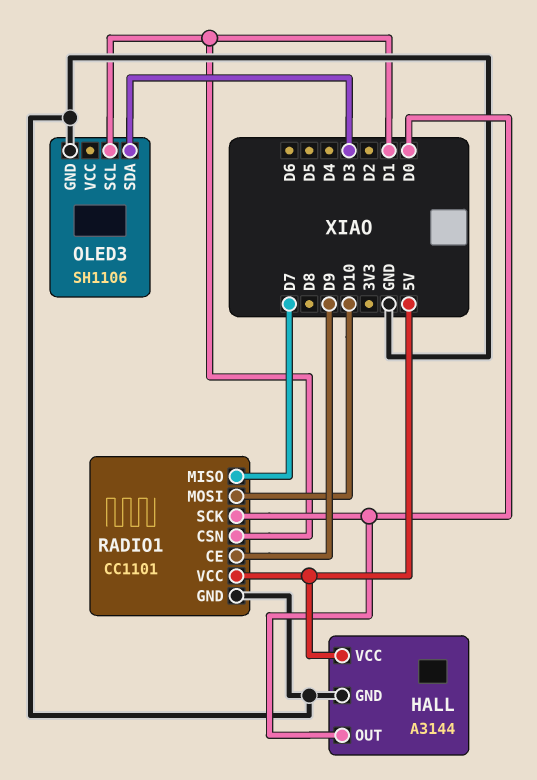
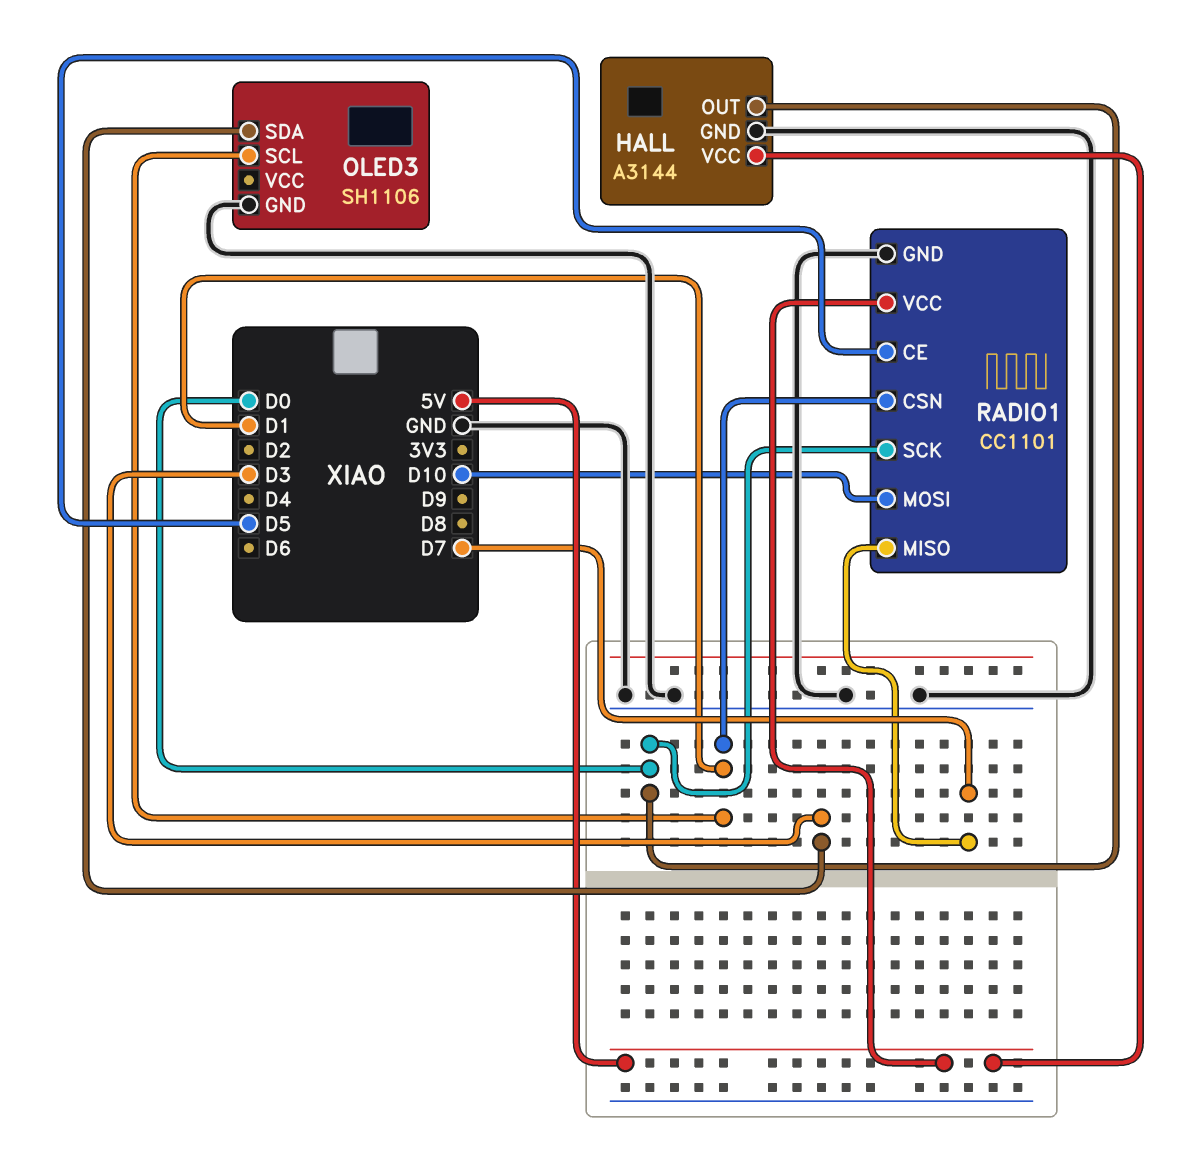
RADIO1 pin CE: D9 -> D5

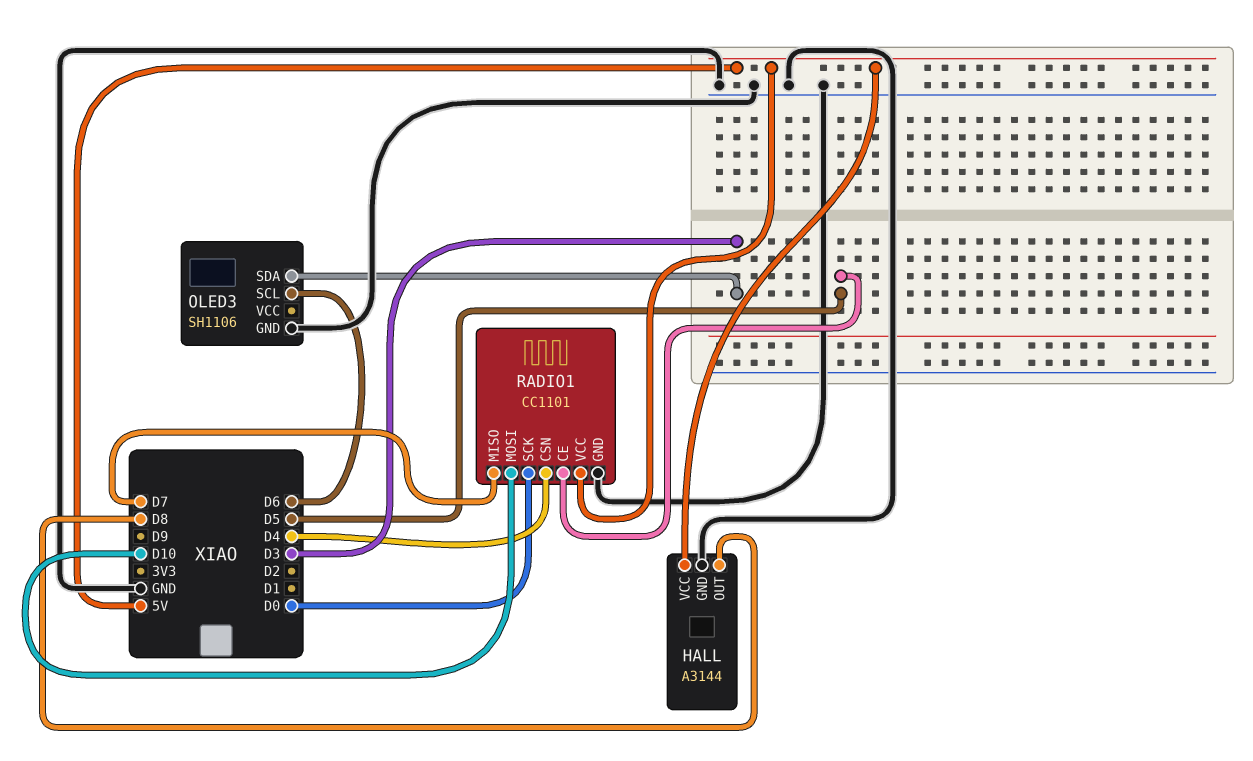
HALL pin OUT: D0 -> D8
OLED3 pin SCL: D1 -> D6
RADIO1 pin CSN: D1 -> D4

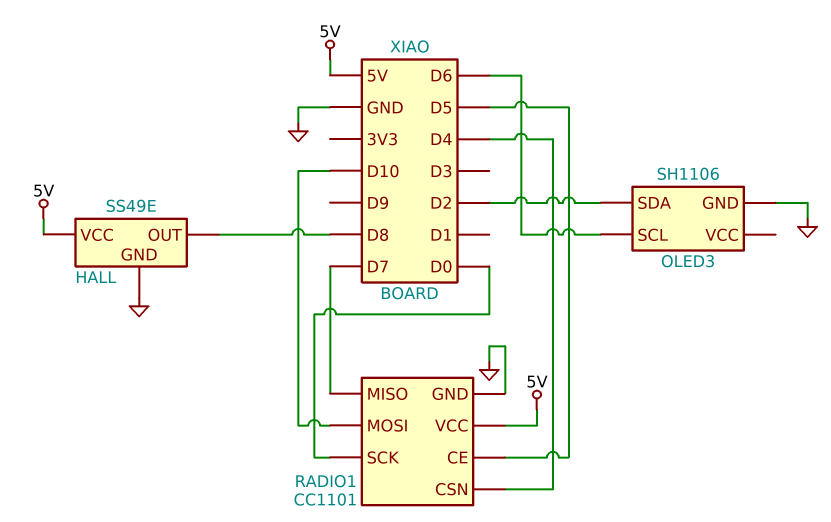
HALL: A3144 -> SS49E
OLED3 pin SDA: D3 -> D2

